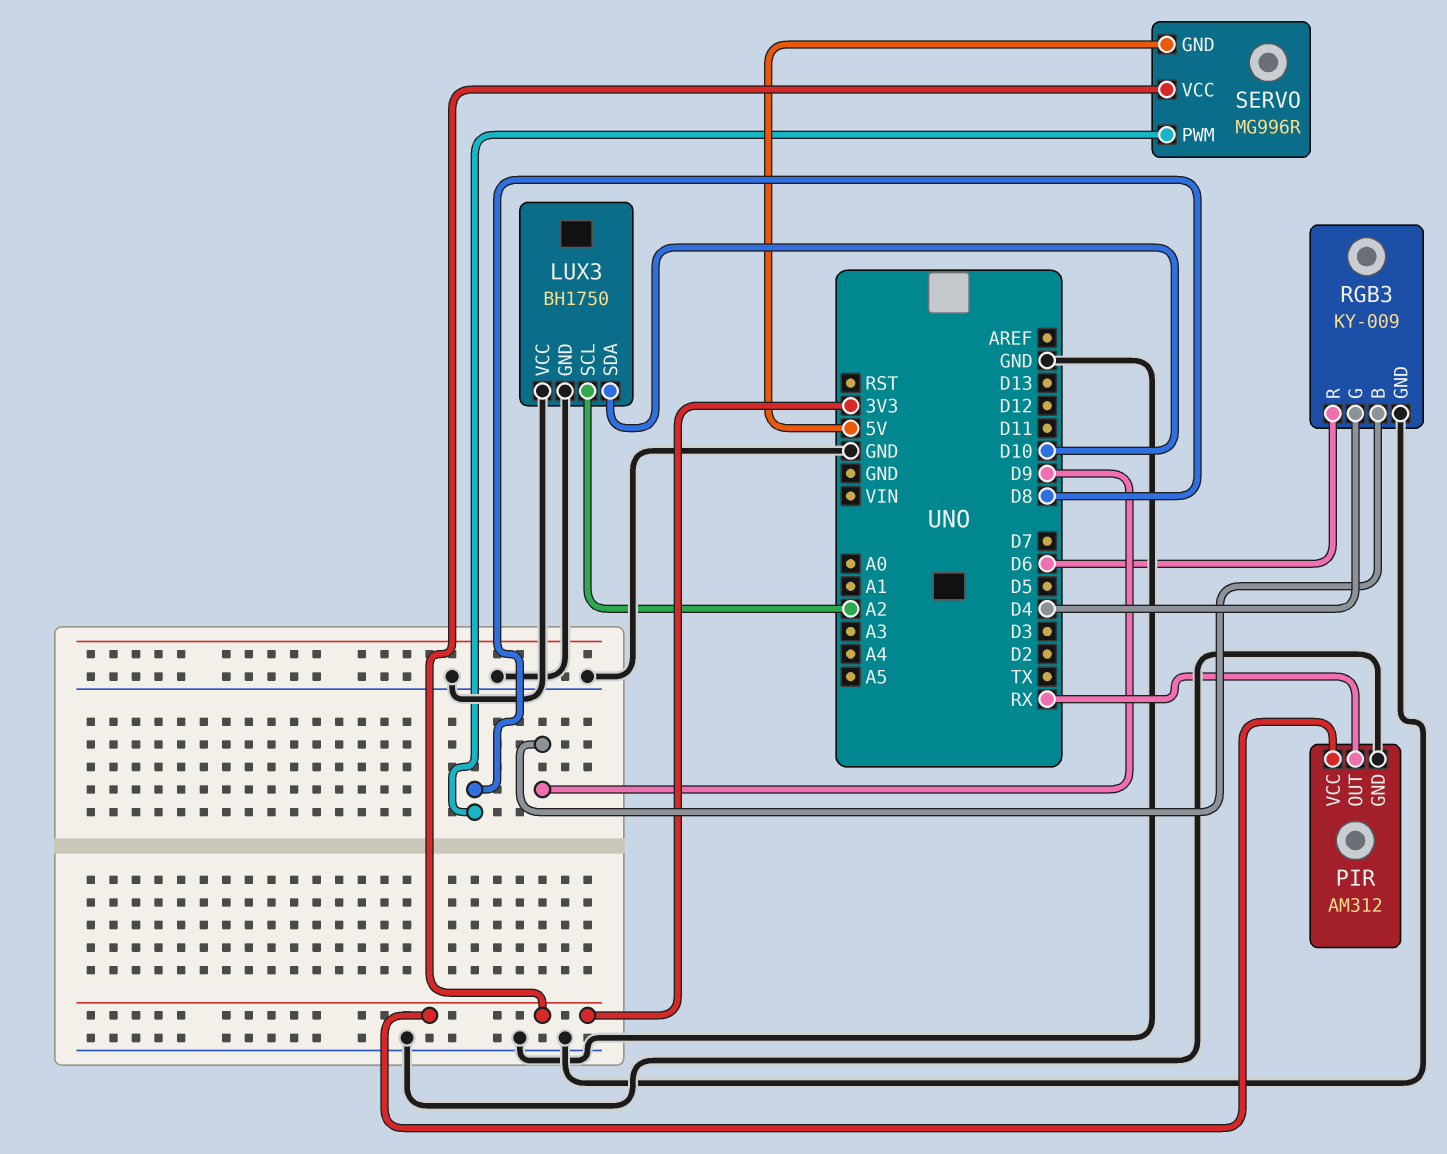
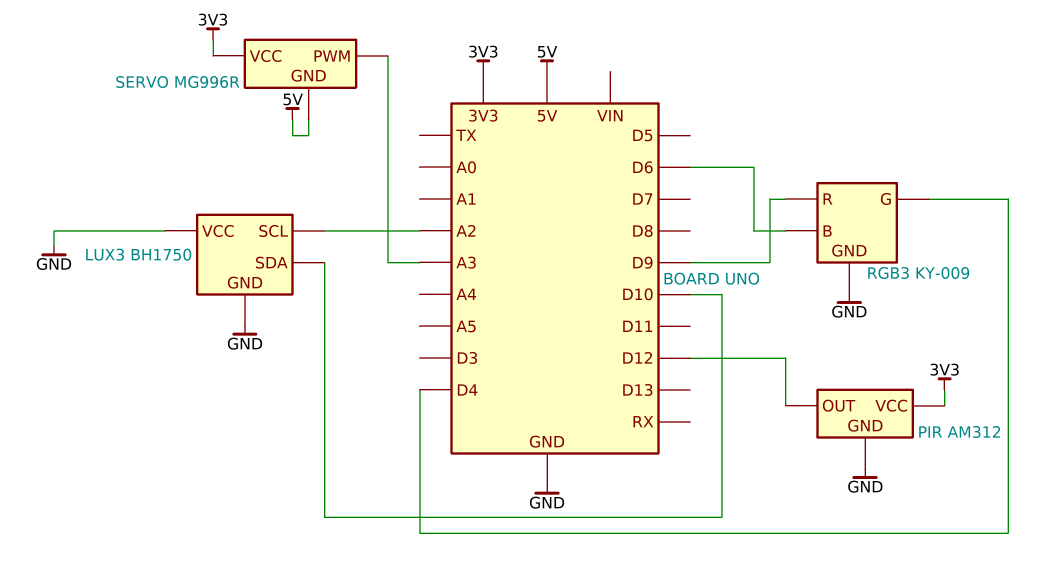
PIR pin OUT: RX -> D12
RGB3 pin B: D9 -> D6
RGB3 pin R: D6 -> D9
SERVO pin PWM: D8 -> A3

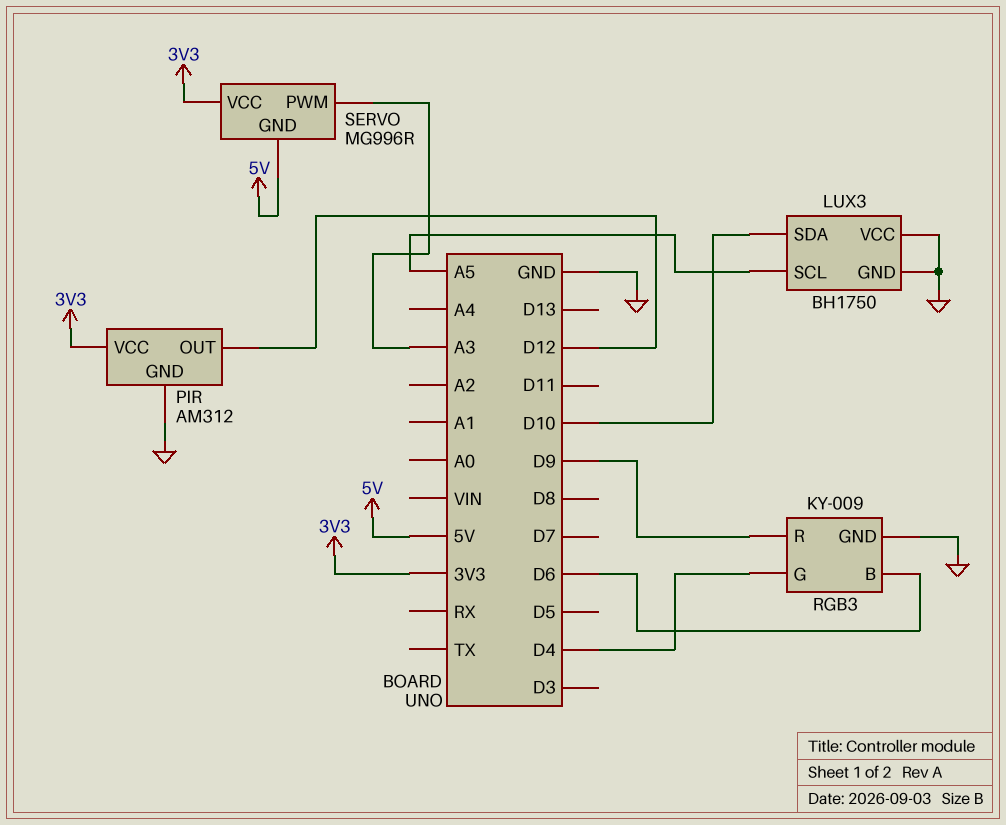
LUX3 pin SCL: A2 -> A5

